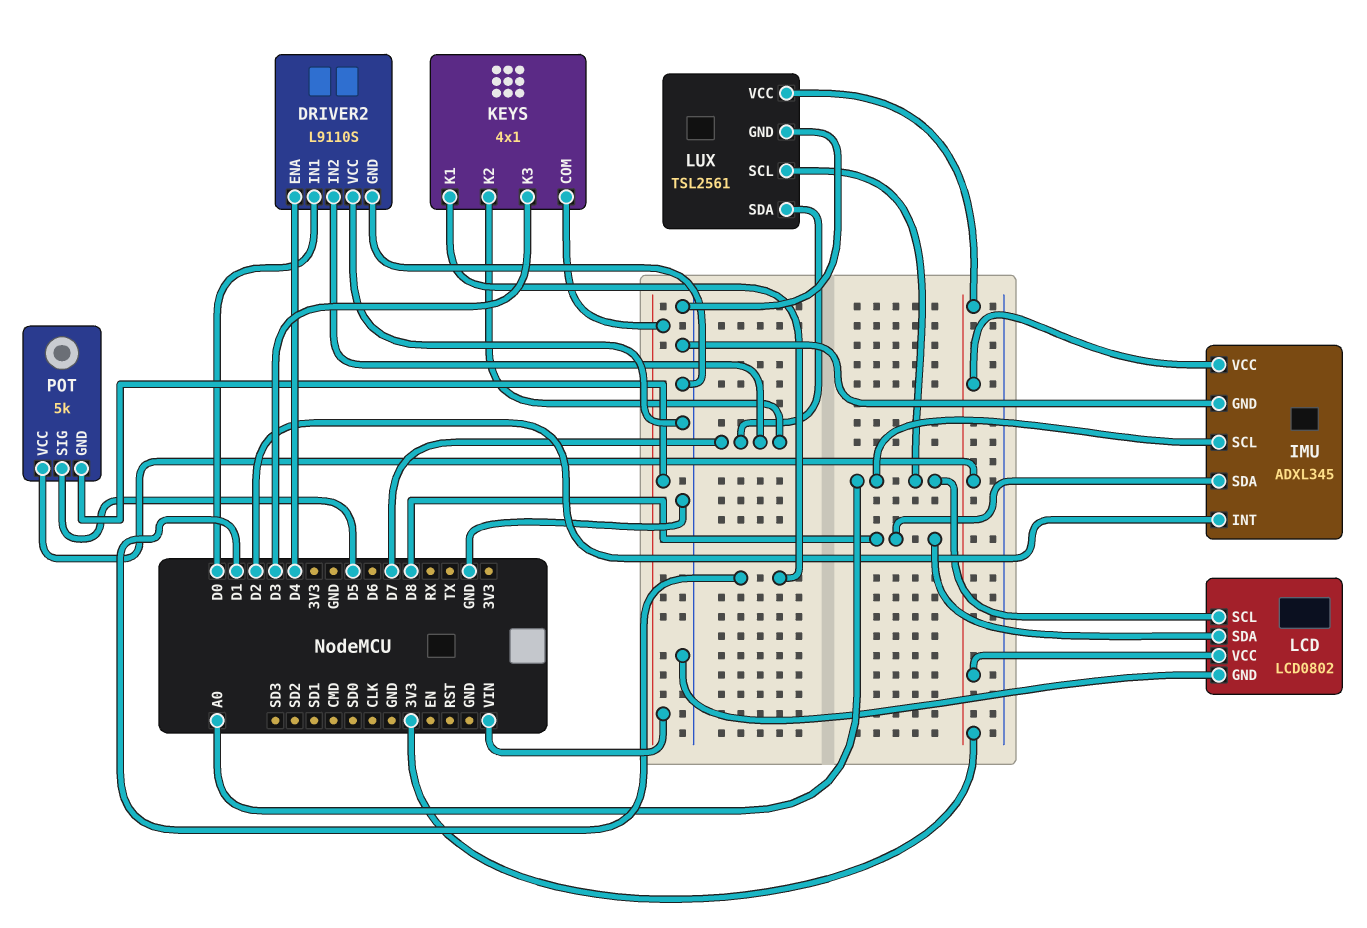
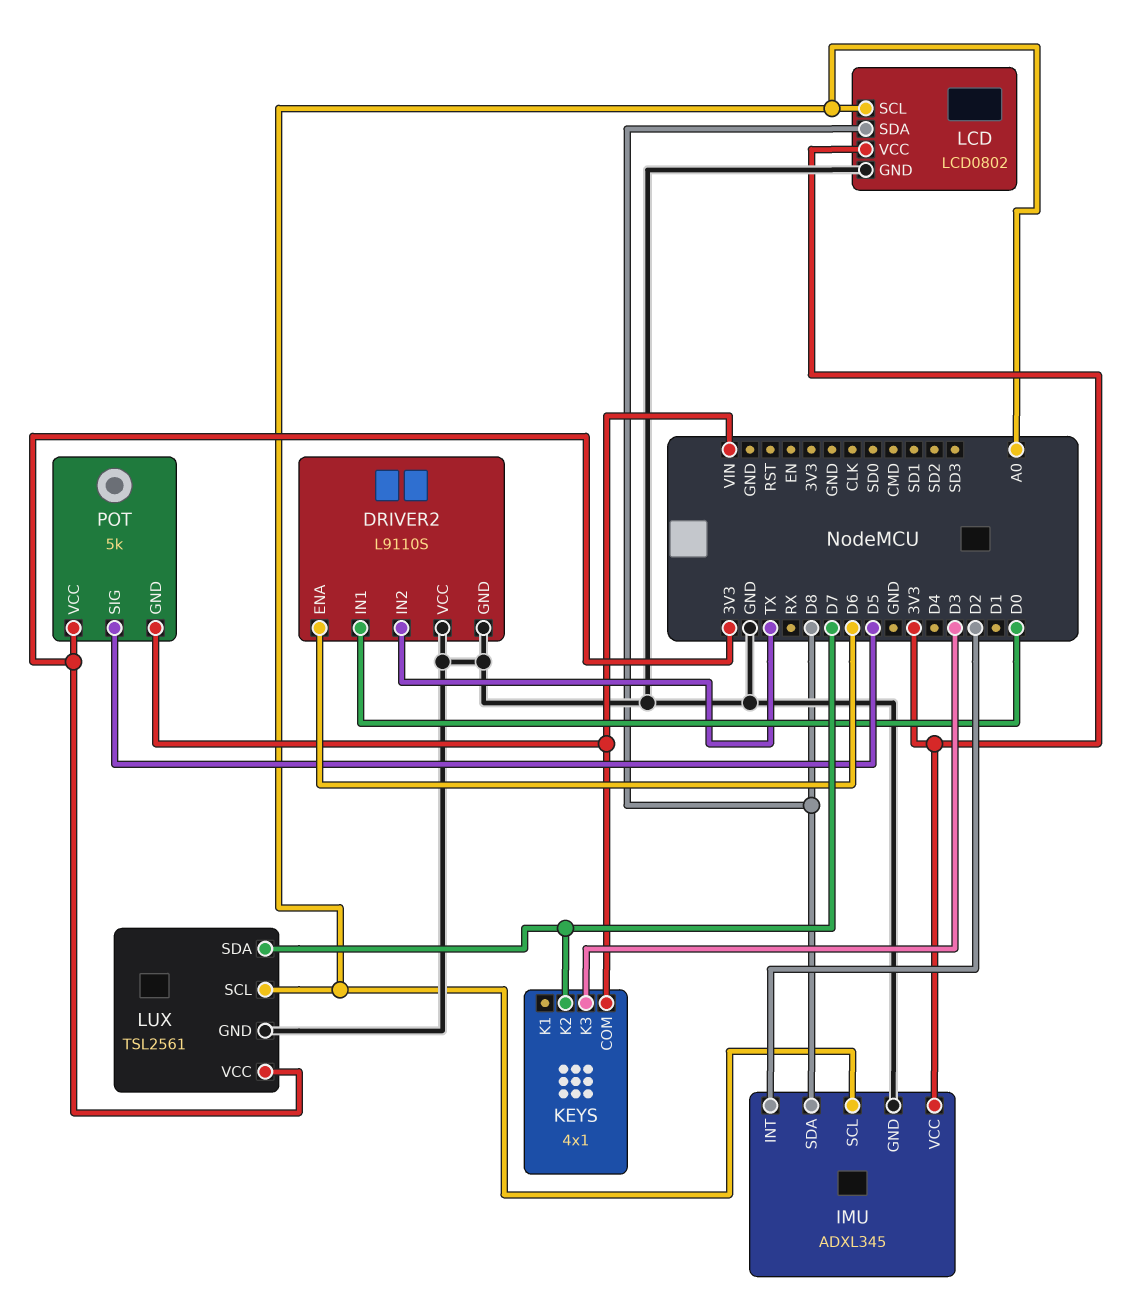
DRIVER2 pin ENA: D4 -> D6
DRIVER2 pin IN2: D7 -> TX
KEYS pin K1: D1 -> none

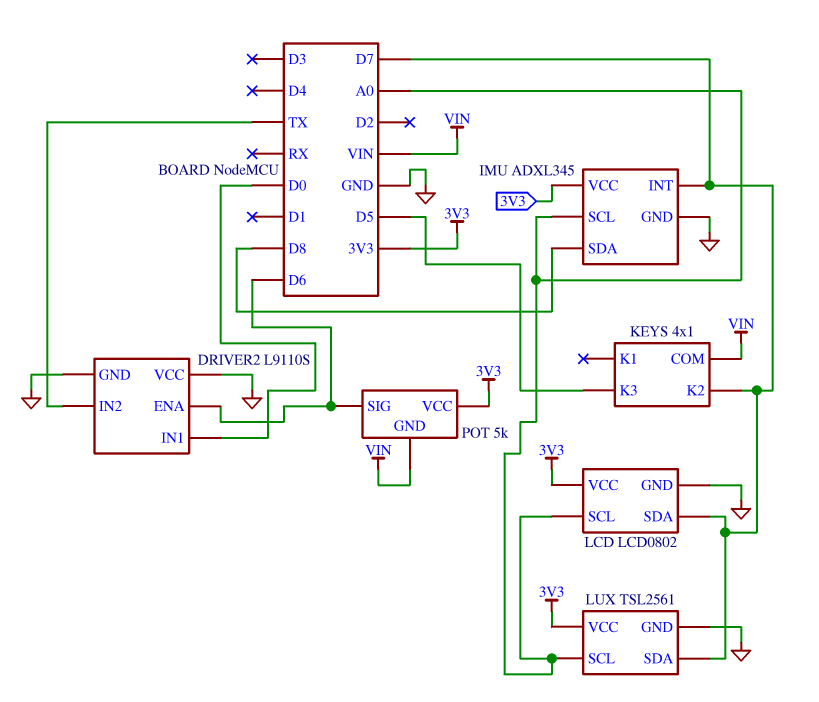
IMU pin INT: D2 -> D7
KEYS pin K3: D3 -> D5
LCD pin SDA: D8 -> D7
POT pin SIG: D5 -> D6

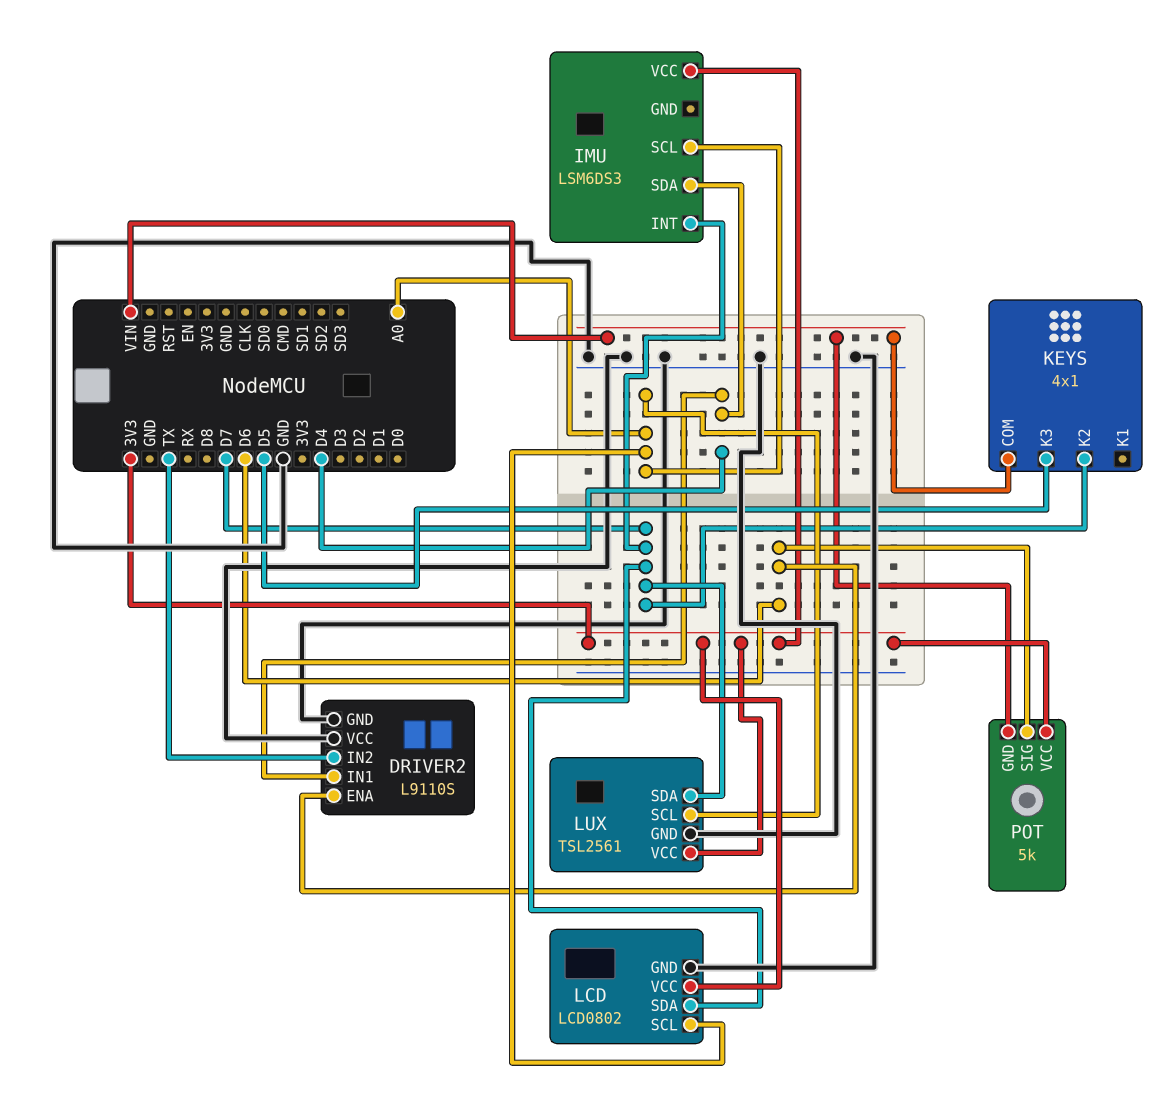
DRIVER2 pin IN1: D0 -> D4
IMU: ADXL345 -> LSM6DS3
IMU pin GND: GND -> none
IMU pin SDA: D8 -> D4

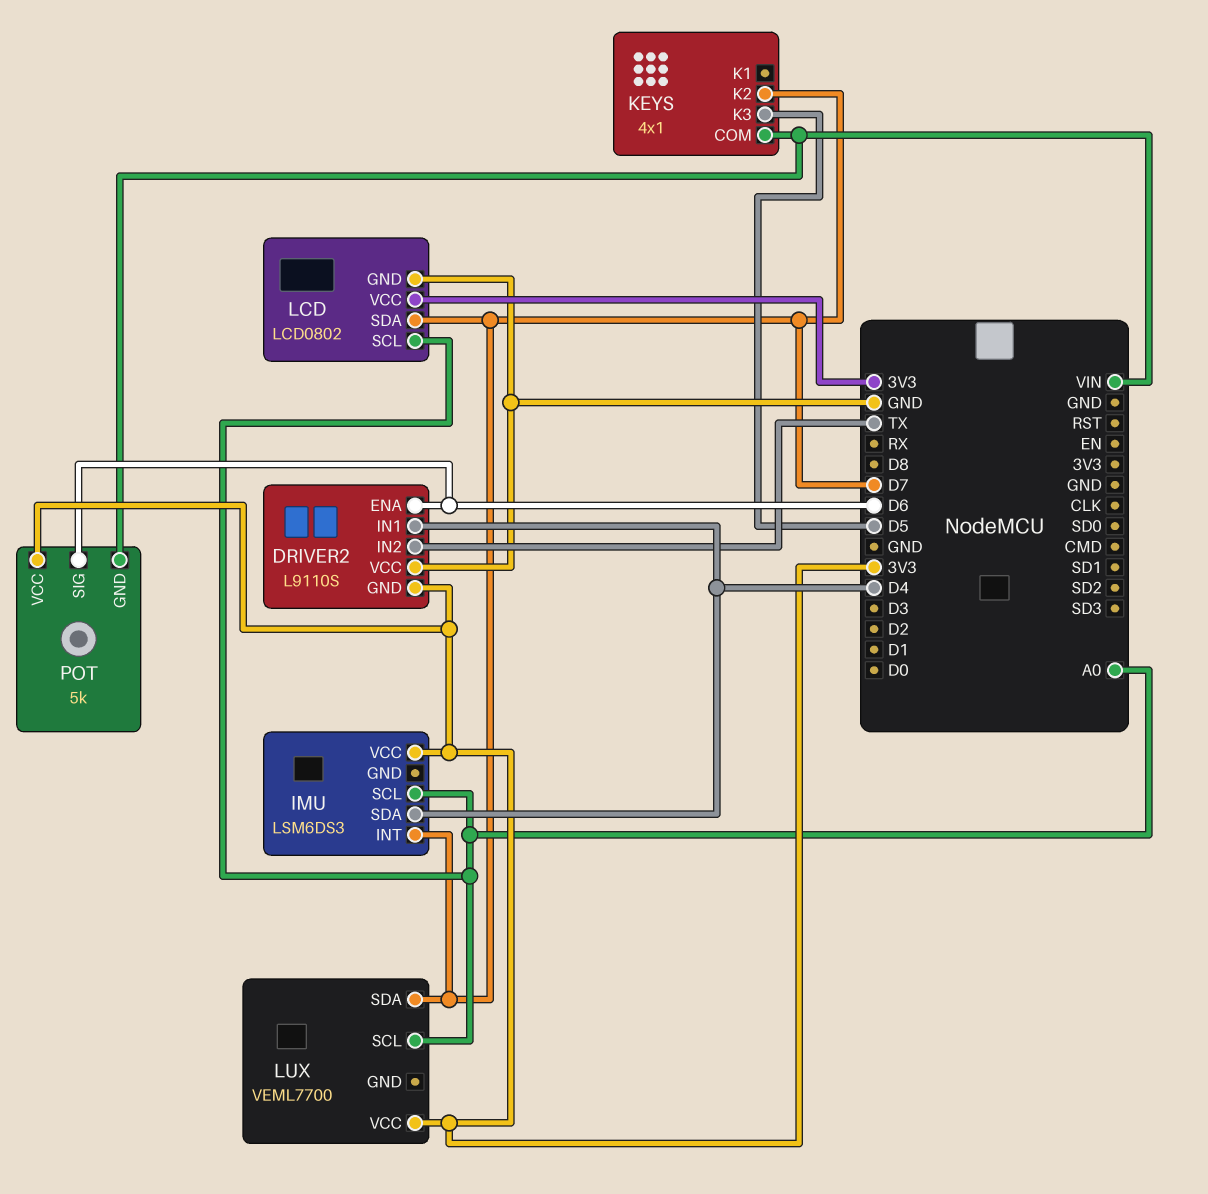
DRIVER2 pin GND: GND -> 3V3
LUX: TSL2561 -> VEML7700
LUX pin GND: GND -> none

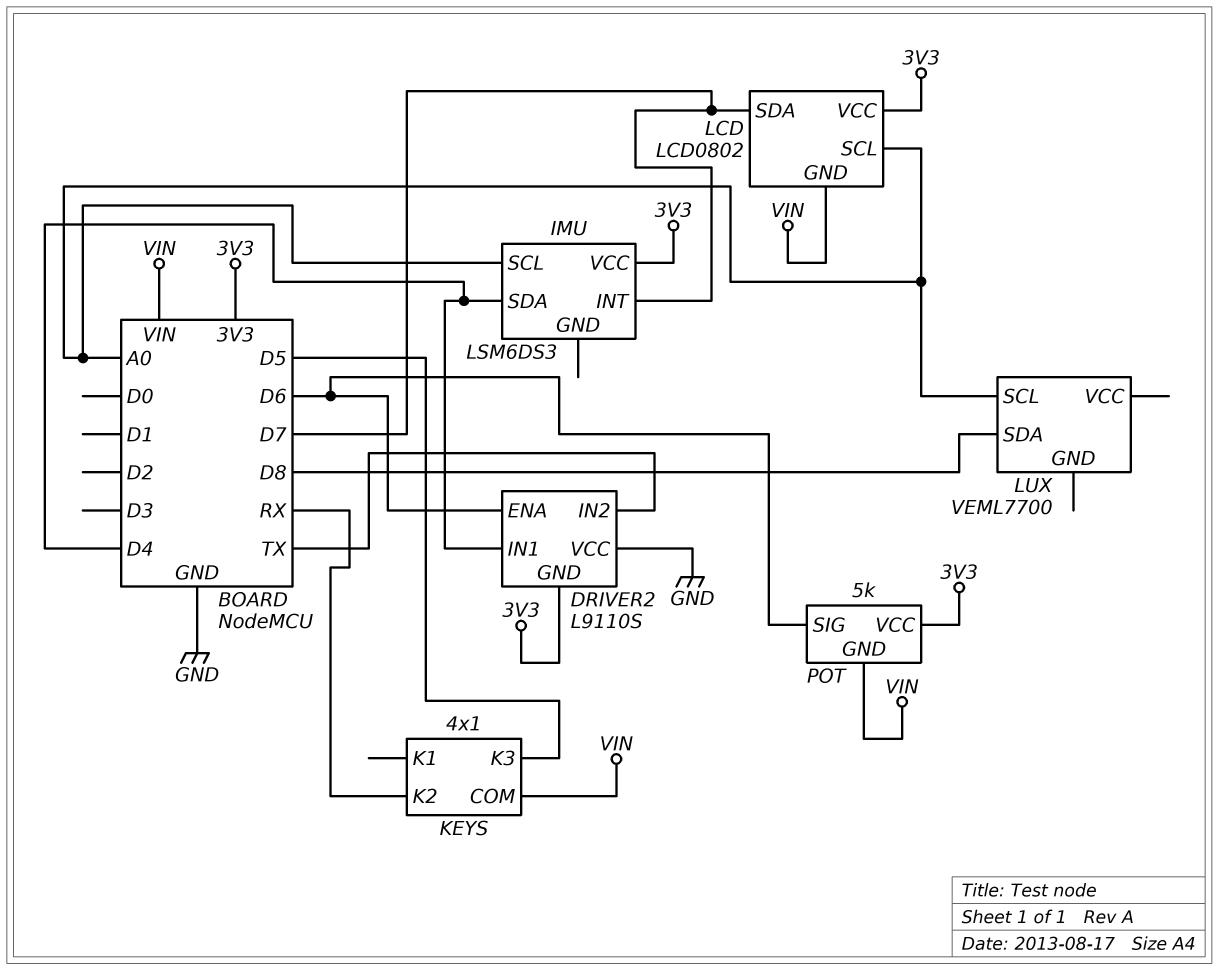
KEYS pin K2: D7 -> RX
LCD pin GND: GND -> VIN
LUX pin SDA: D7 -> D8
LUX pin VCC: 3V3 -> none

